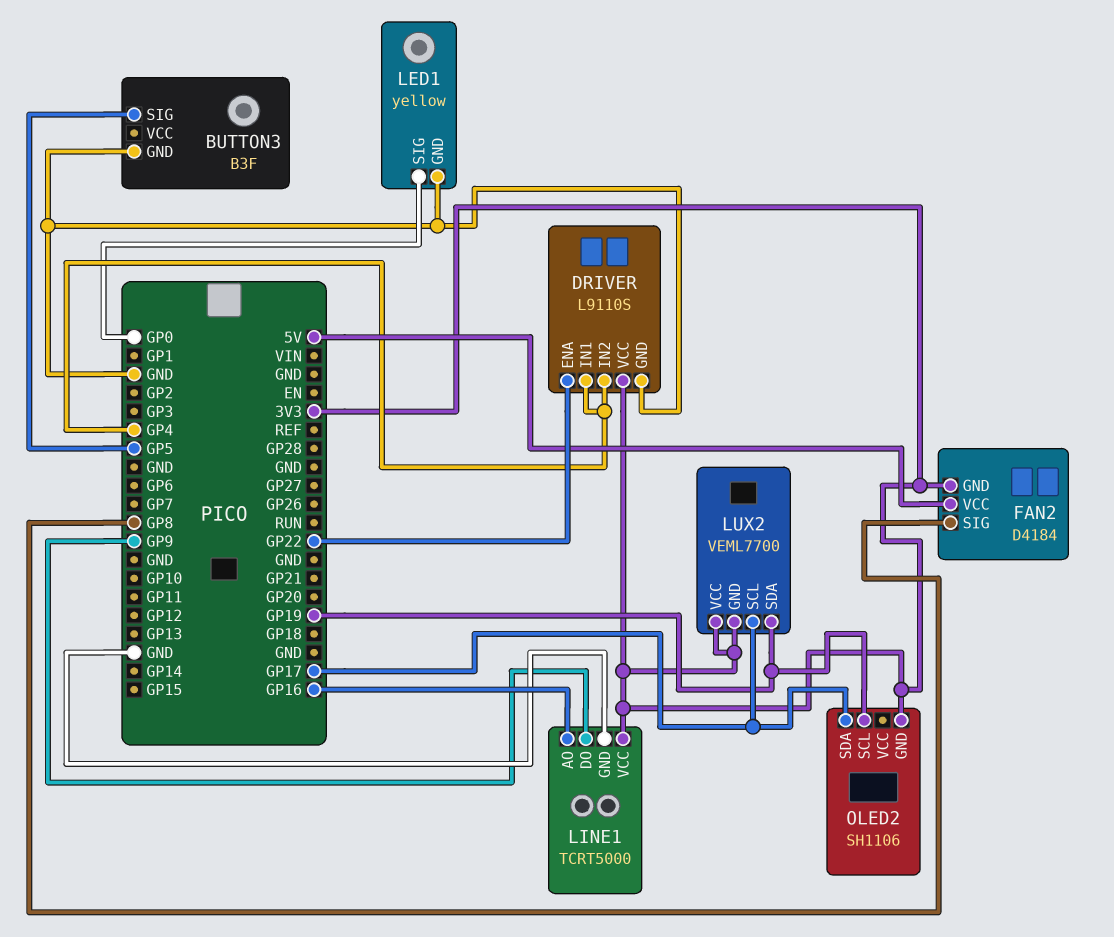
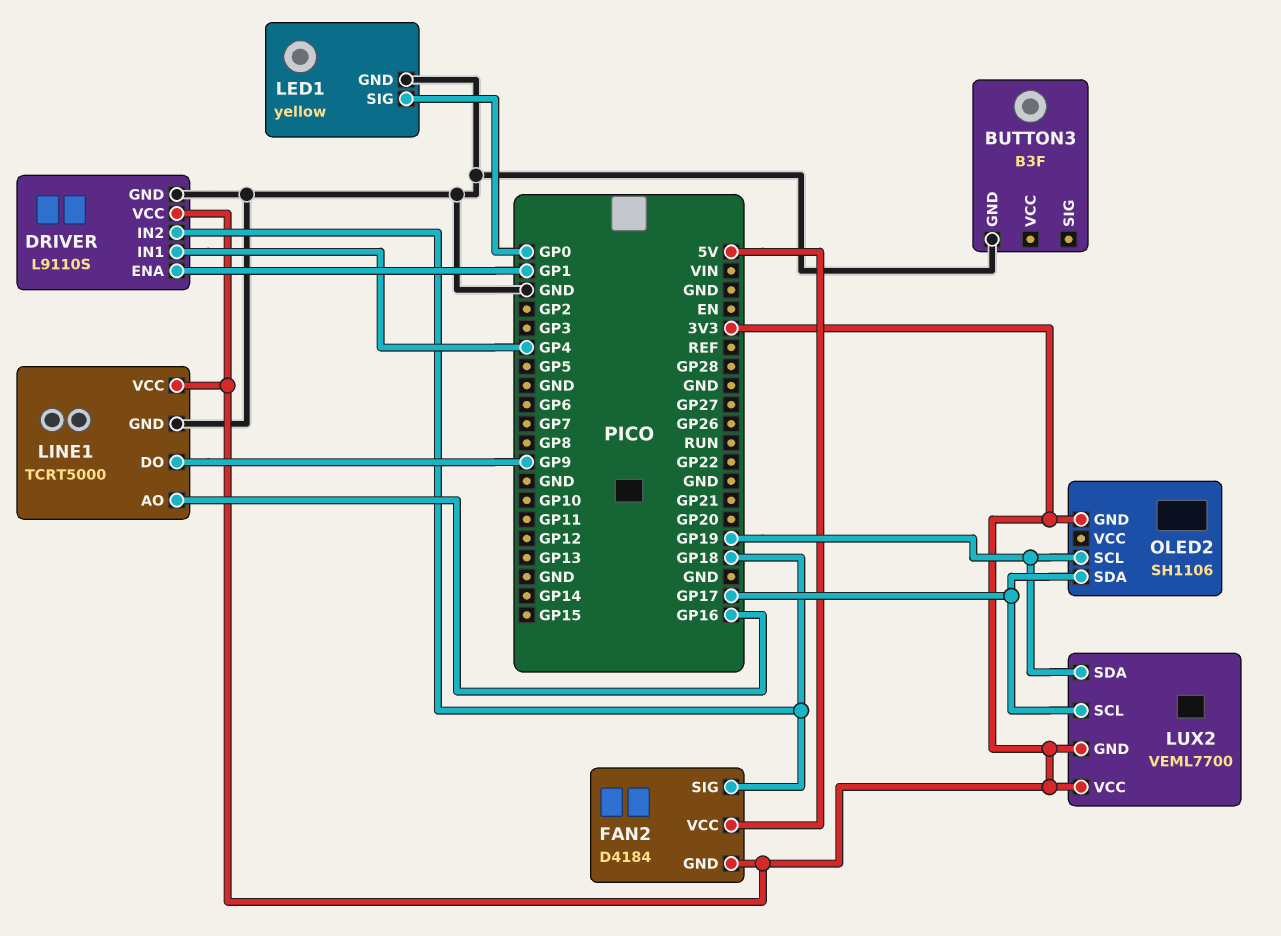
BUTTON3 pin SIG: GP5 -> none
DRIVER pin ENA: GP22 -> GP1
DRIVER pin IN2: GP4 -> GP18
FAN2 pin SIG: GP8 -> GP18

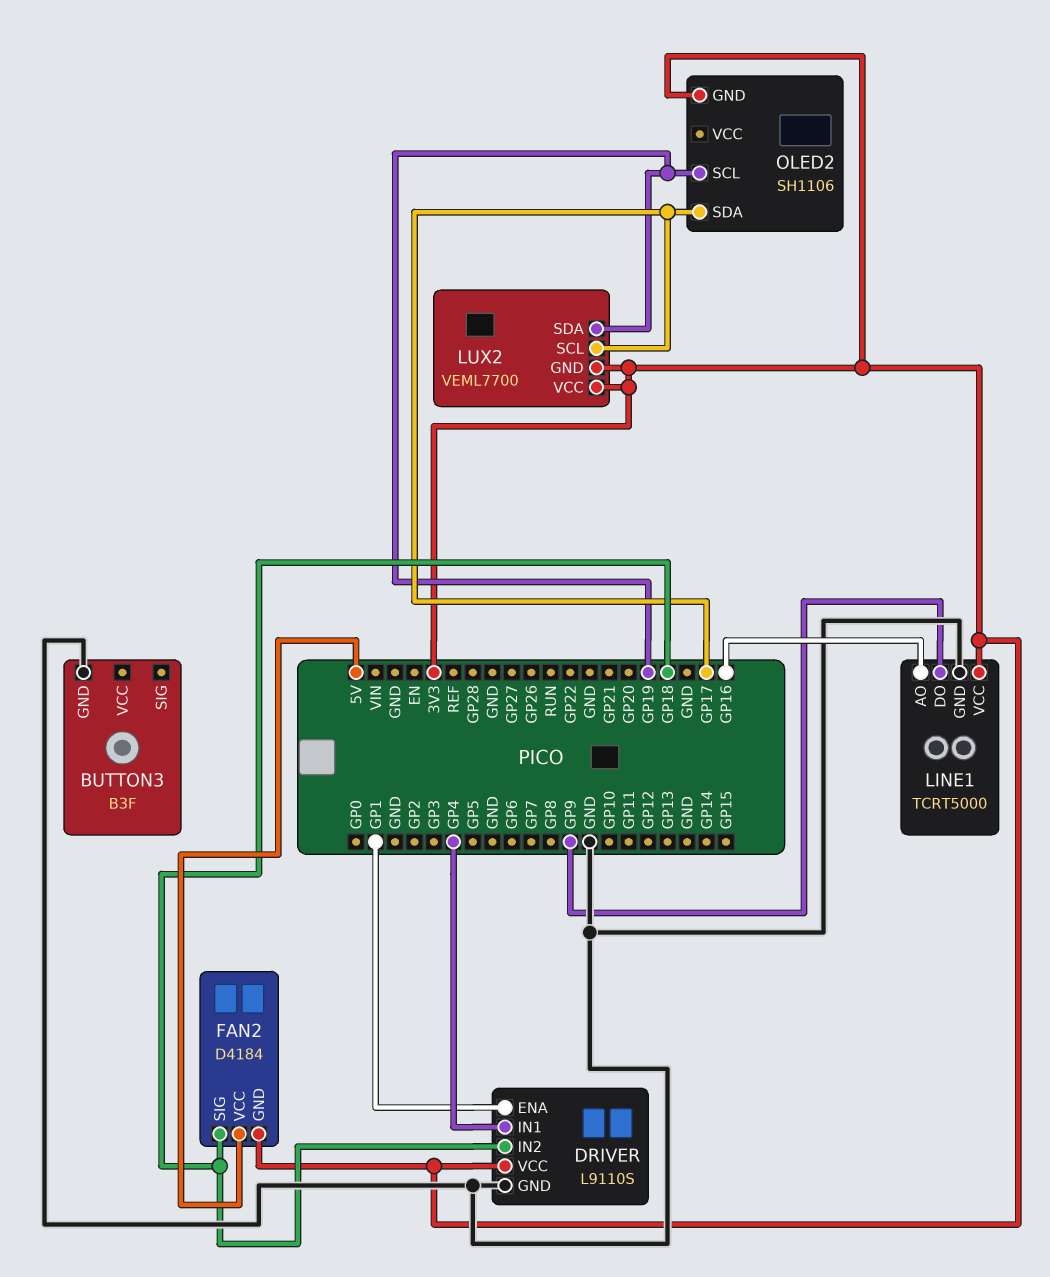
LED1: yellow -> none
LED1 pin GND: GND -> none
LED1 pin SIG: GP0 -> none

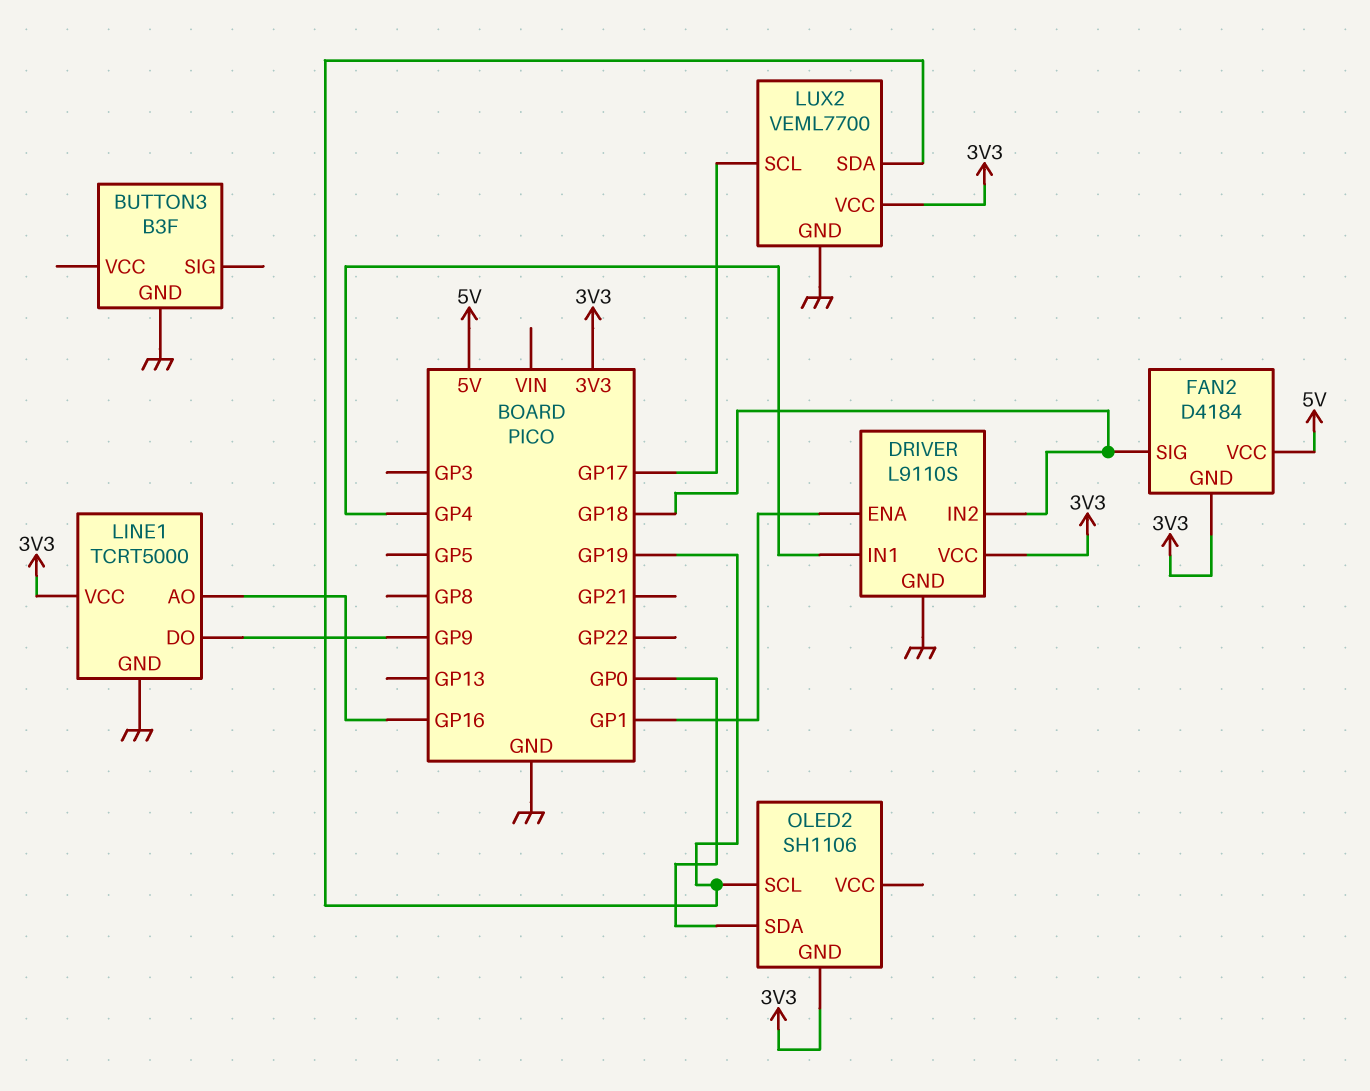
LUX2 pin GND: 3V3 -> GND
OLED2 pin SDA: GP17 -> GP0

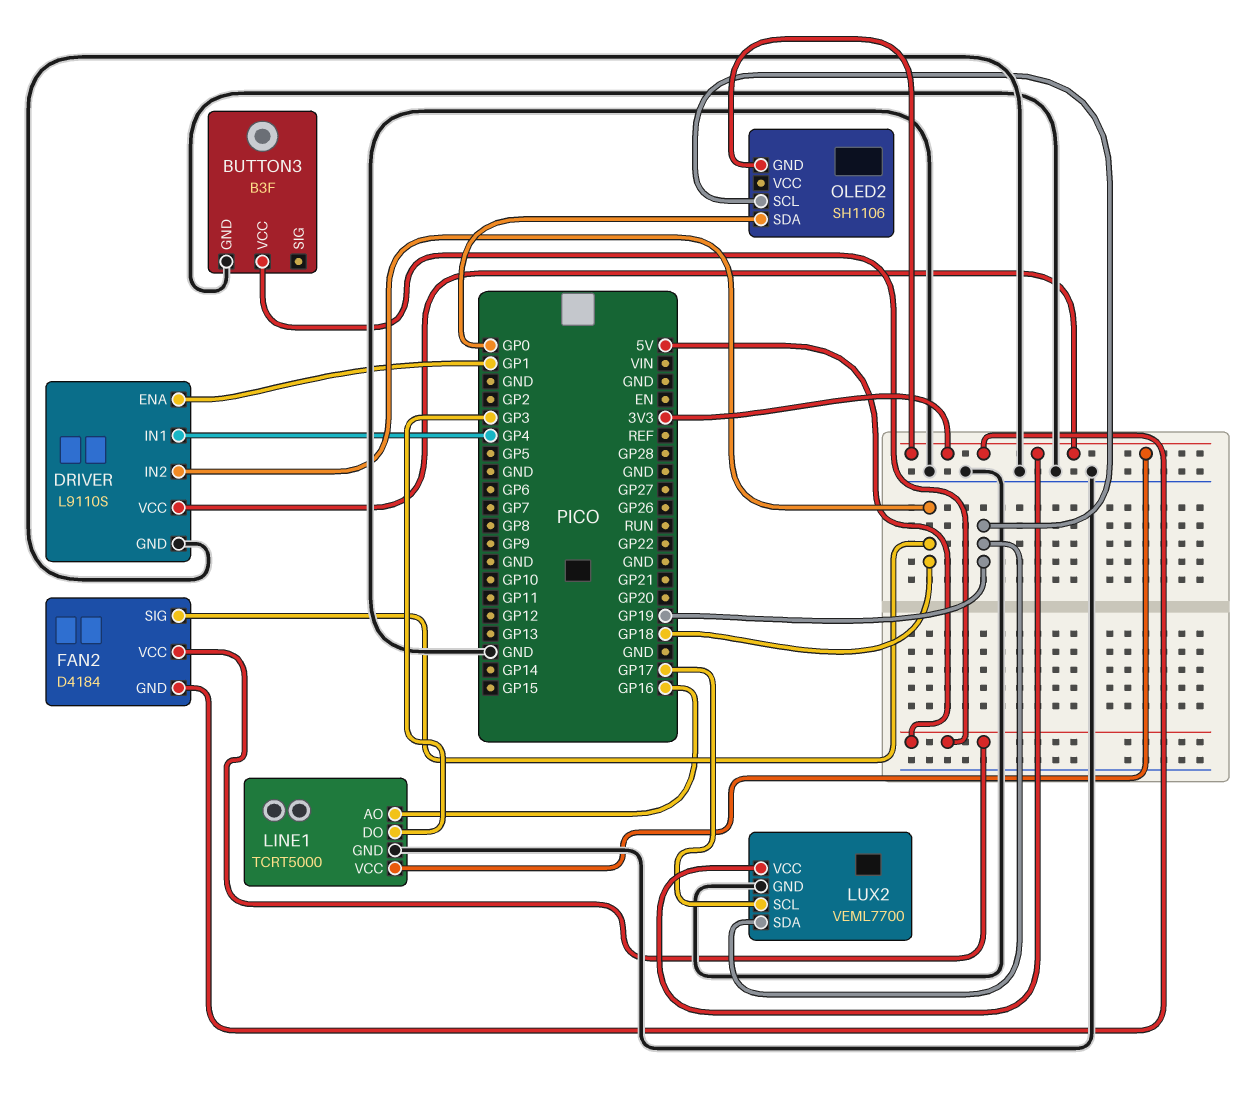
BUTTON3 pin VCC: none -> 5V
LINE1 pin DO: GP9 -> GP3

